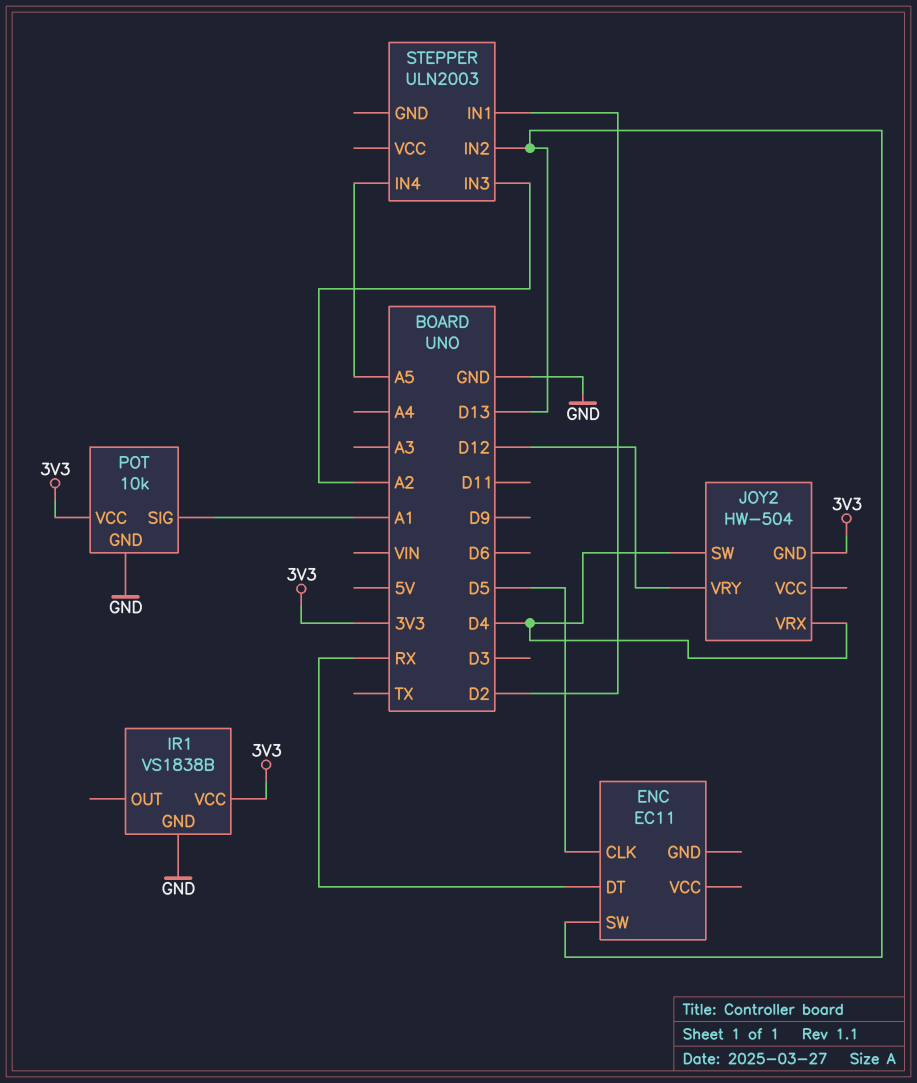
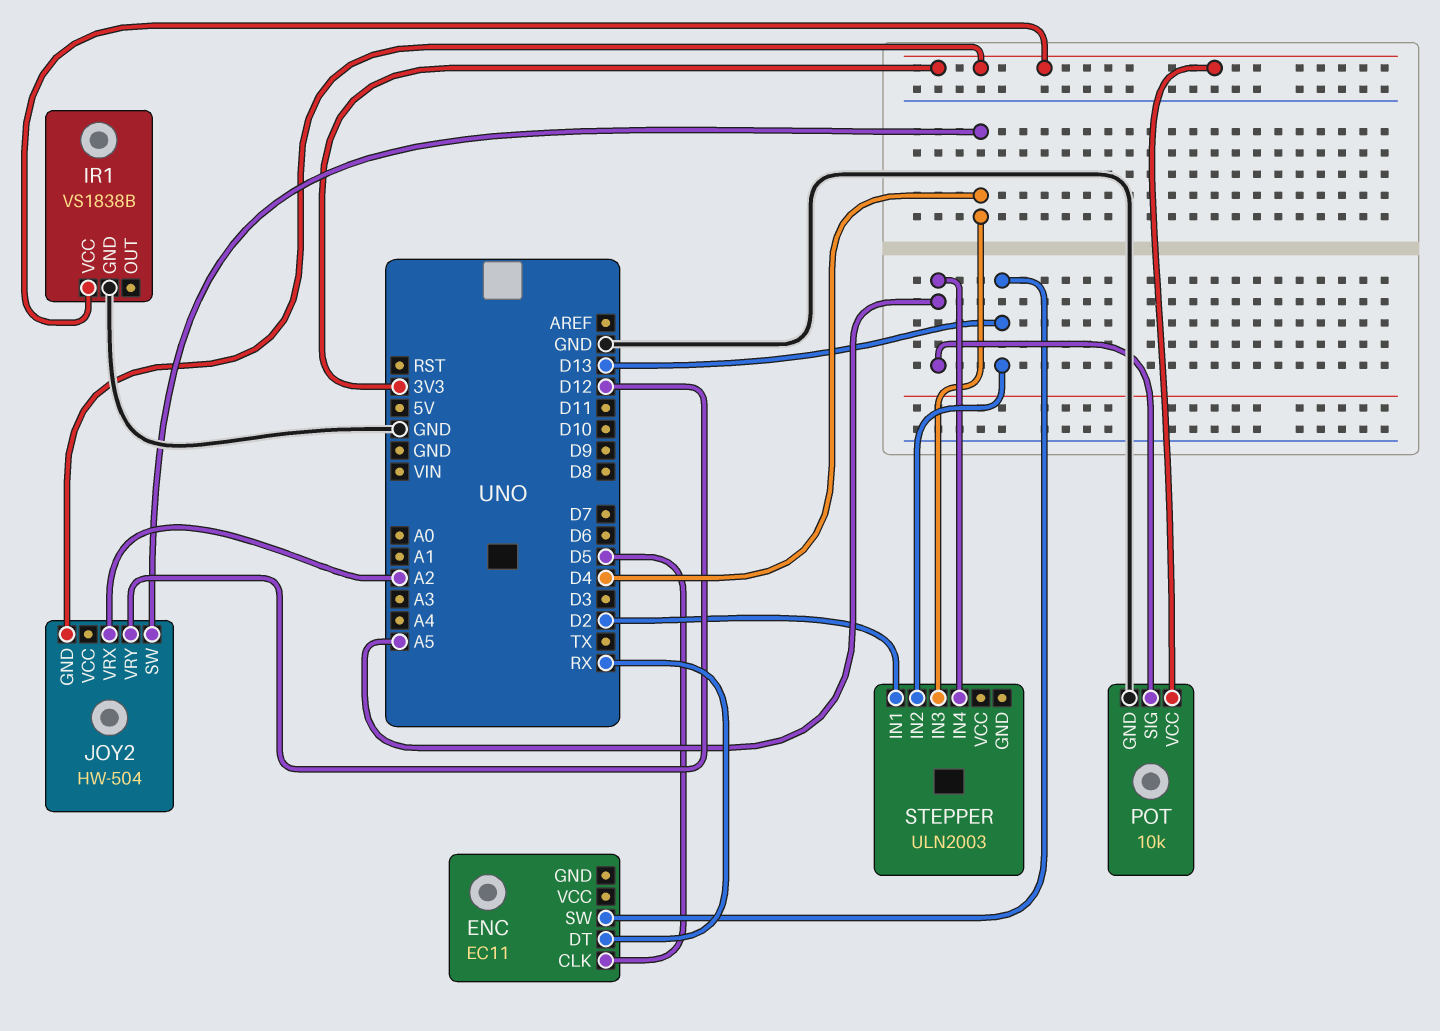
JOY2 pin VRX: D4 -> A2
POT pin SIG: A1 -> A5
STEPPER pin IN3: A2 -> D4

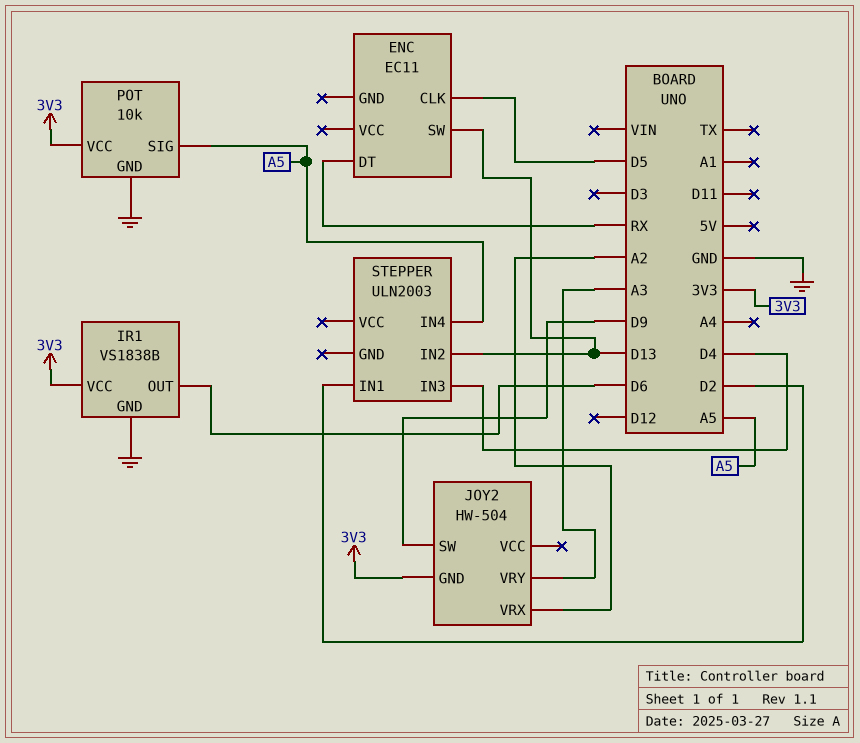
IR1 pin OUT: none -> D6
JOY2 pin SW: D4 -> D9
JOY2 pin VRY: D12 -> A3

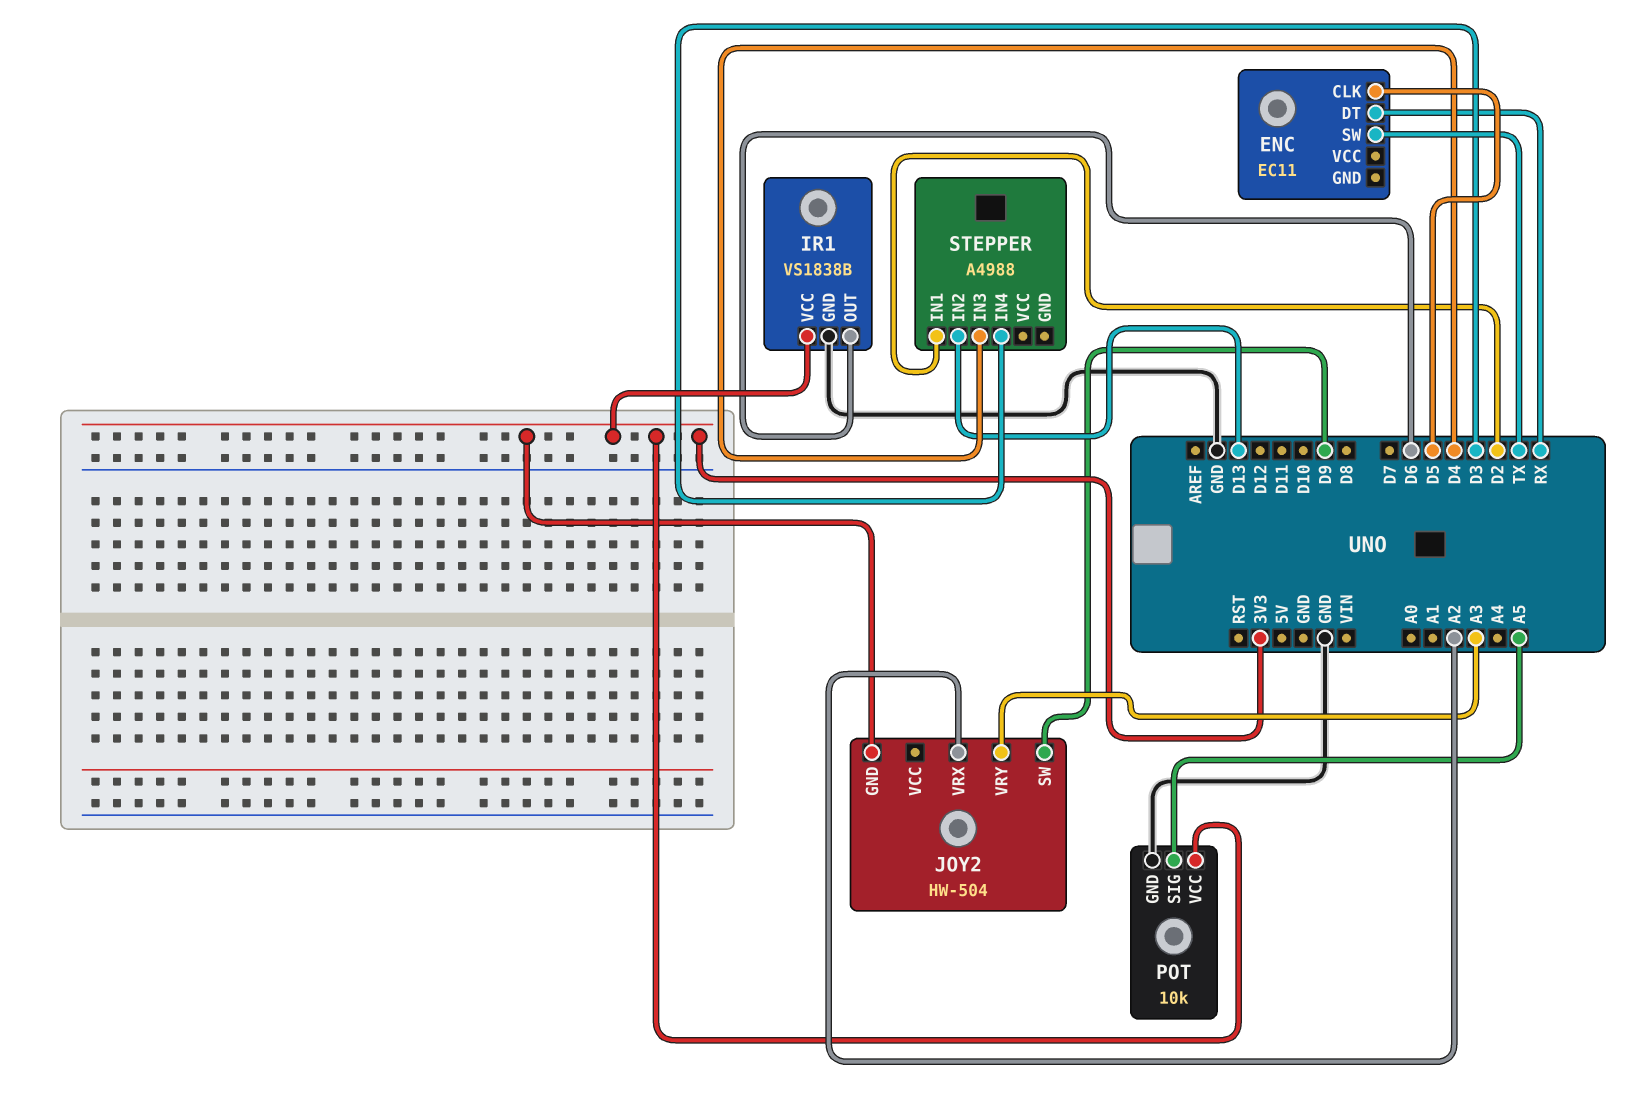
ENC pin SW: D13 -> TX
STEPPER: ULN2003 -> A4988
STEPPER pin IN4: A5 -> D3

